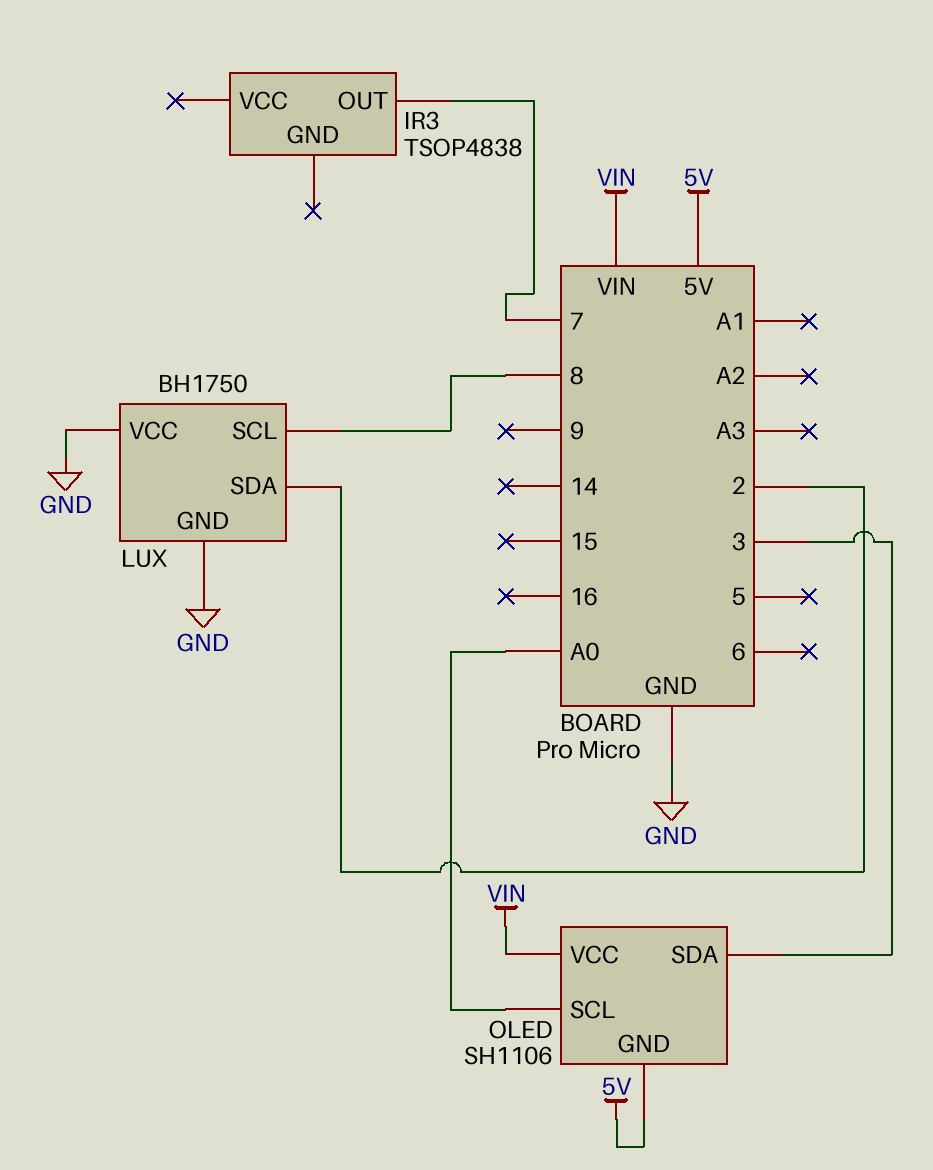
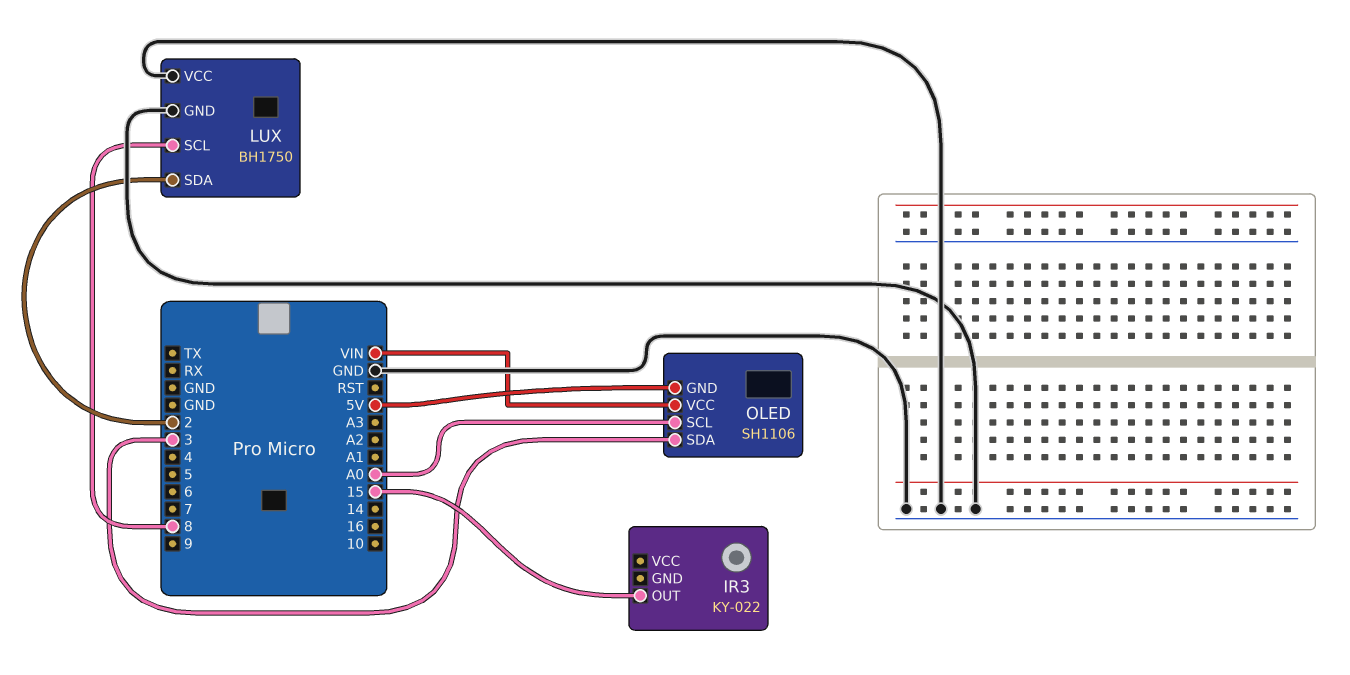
IR3: TSOP4838 -> KY-022
IR3 pin OUT: 7 -> 15

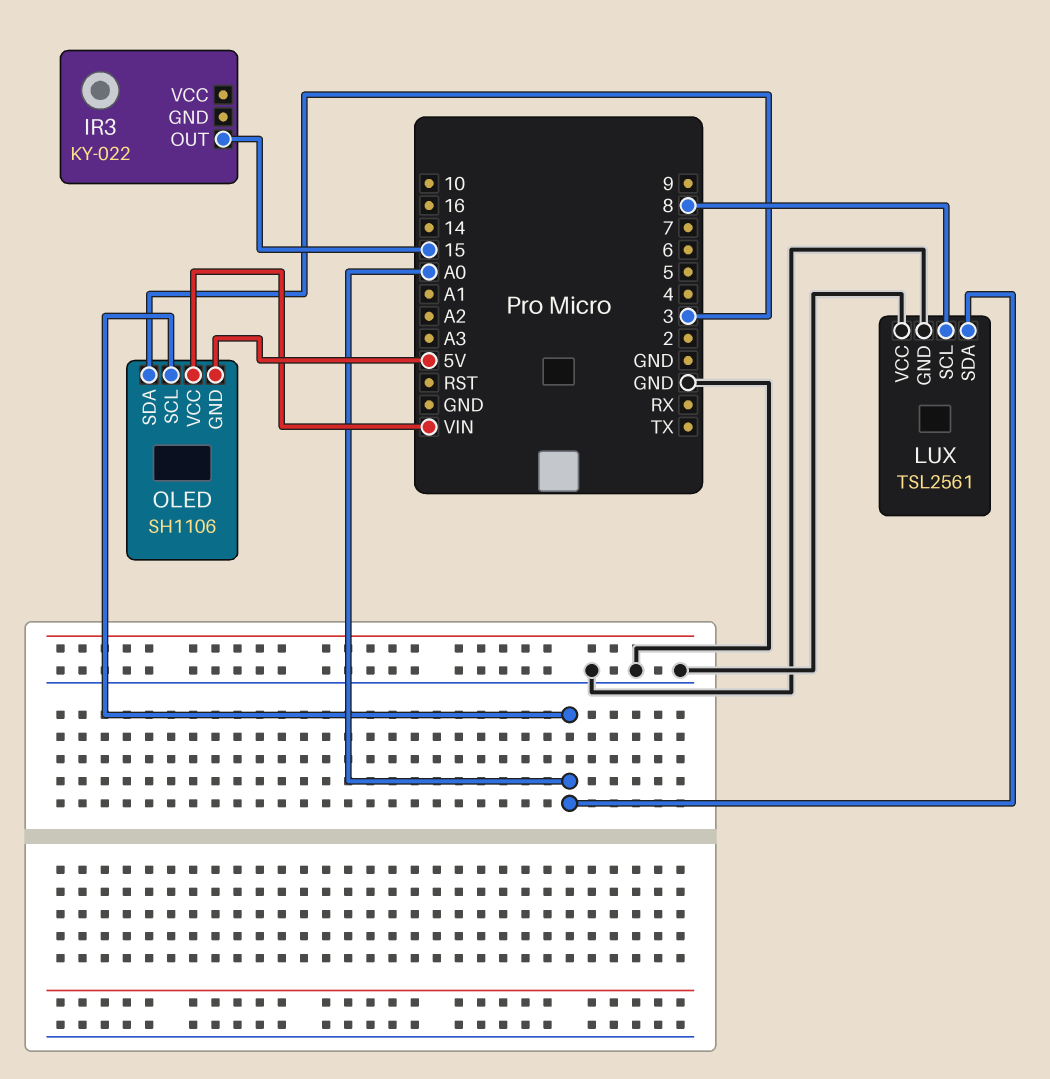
LUX: BH1750 -> TSL2561
LUX pin SDA: 2 -> A0

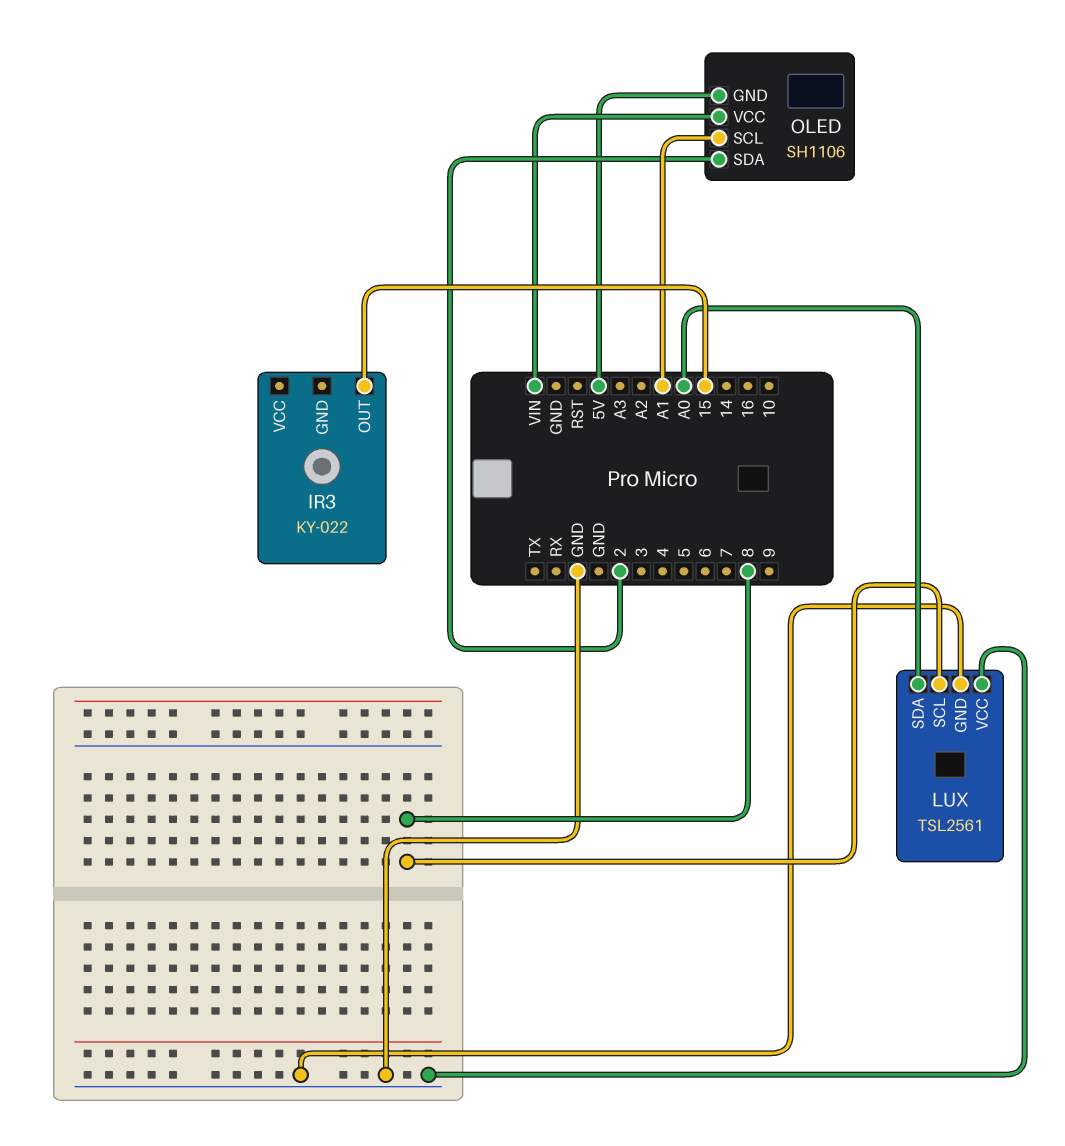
OLED pin SCL: A0 -> A1
OLED pin SDA: 3 -> 2

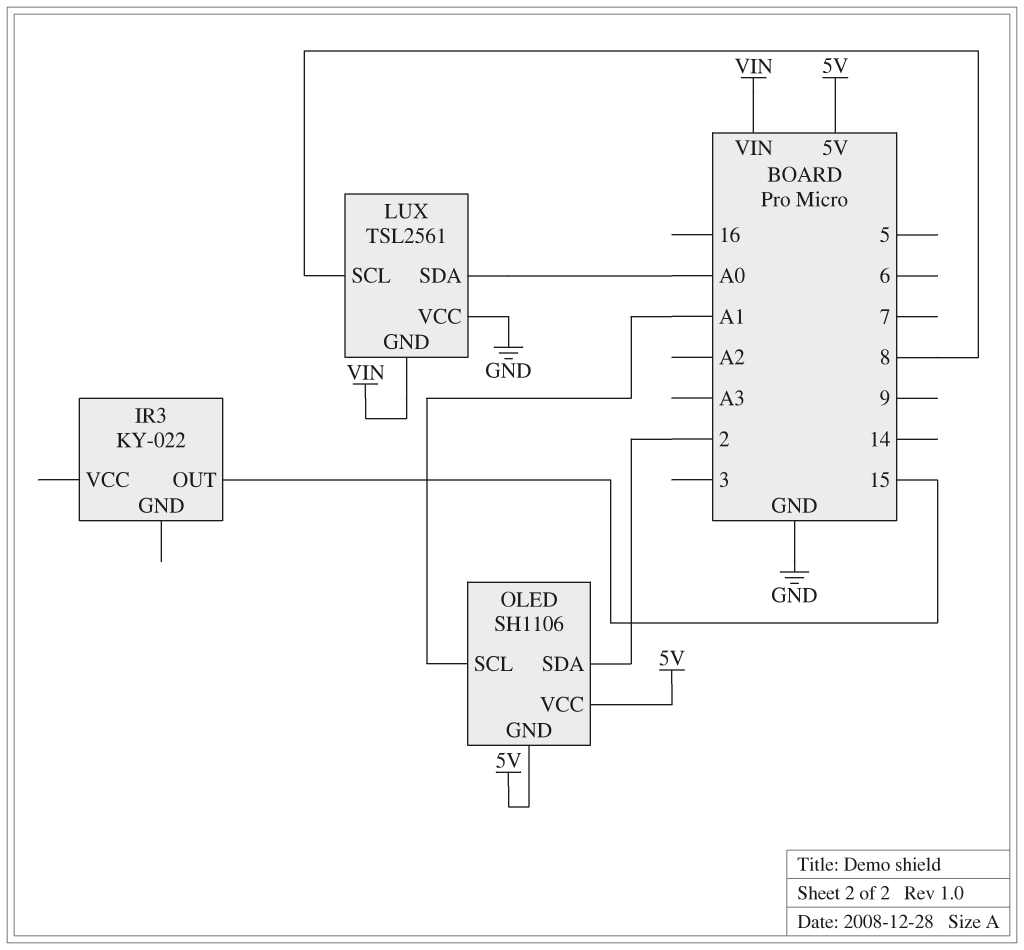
LUX pin GND: GND -> VIN
OLED pin VCC: VIN -> 5V

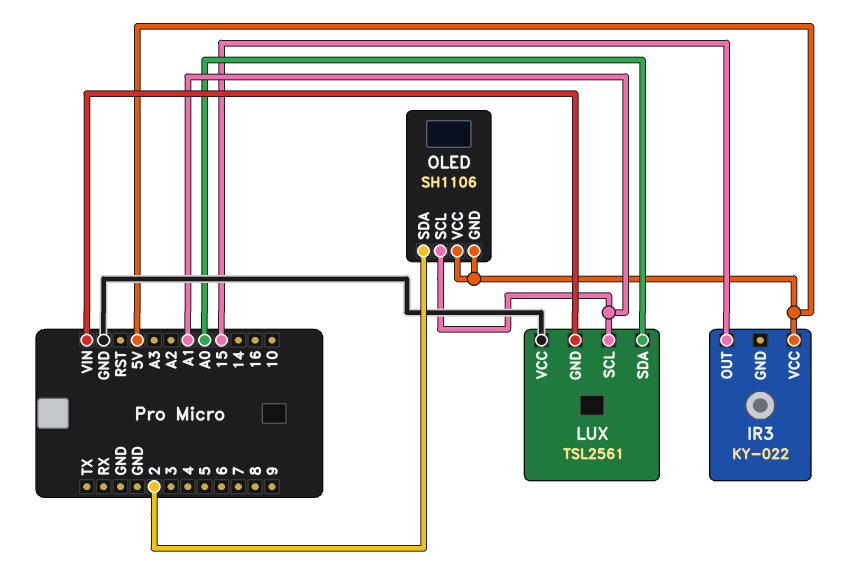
IR3 pin VCC: none -> 5V
LUX pin SCL: 8 -> A1

